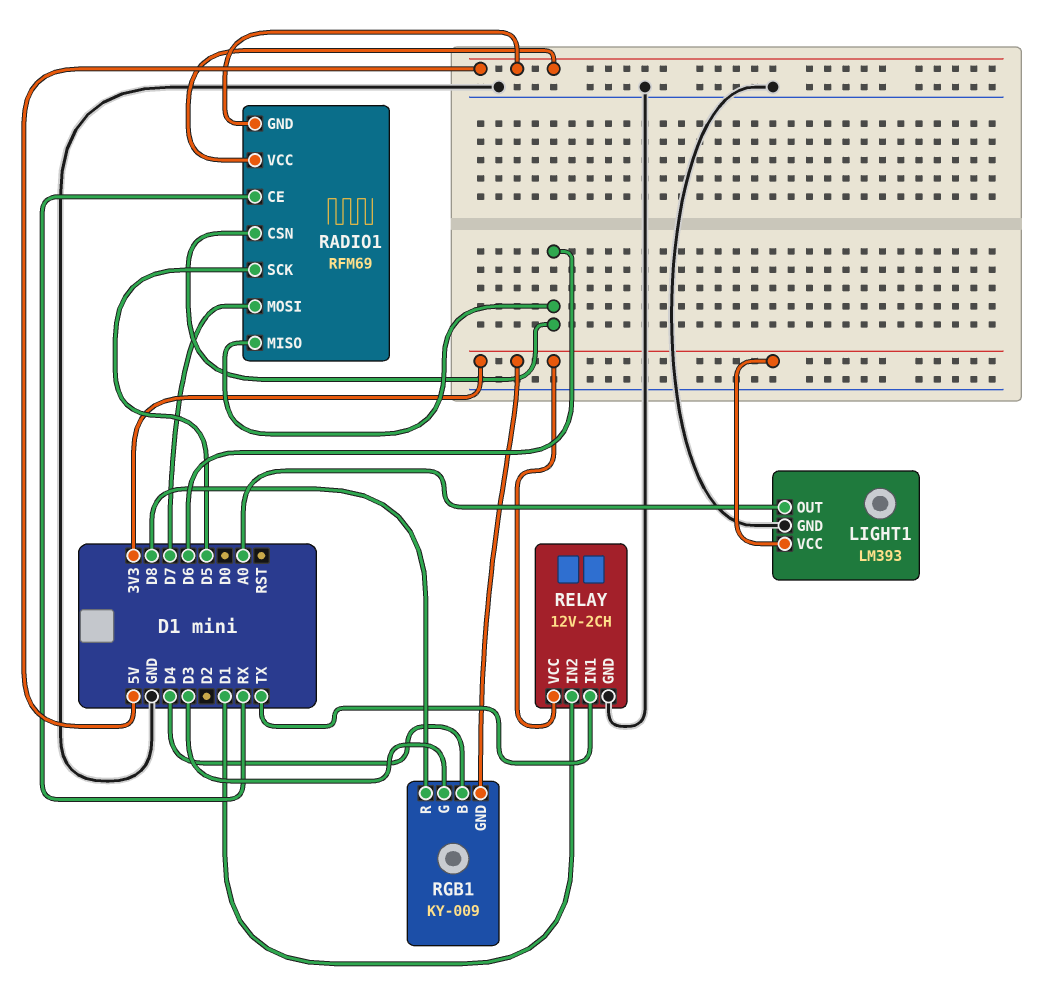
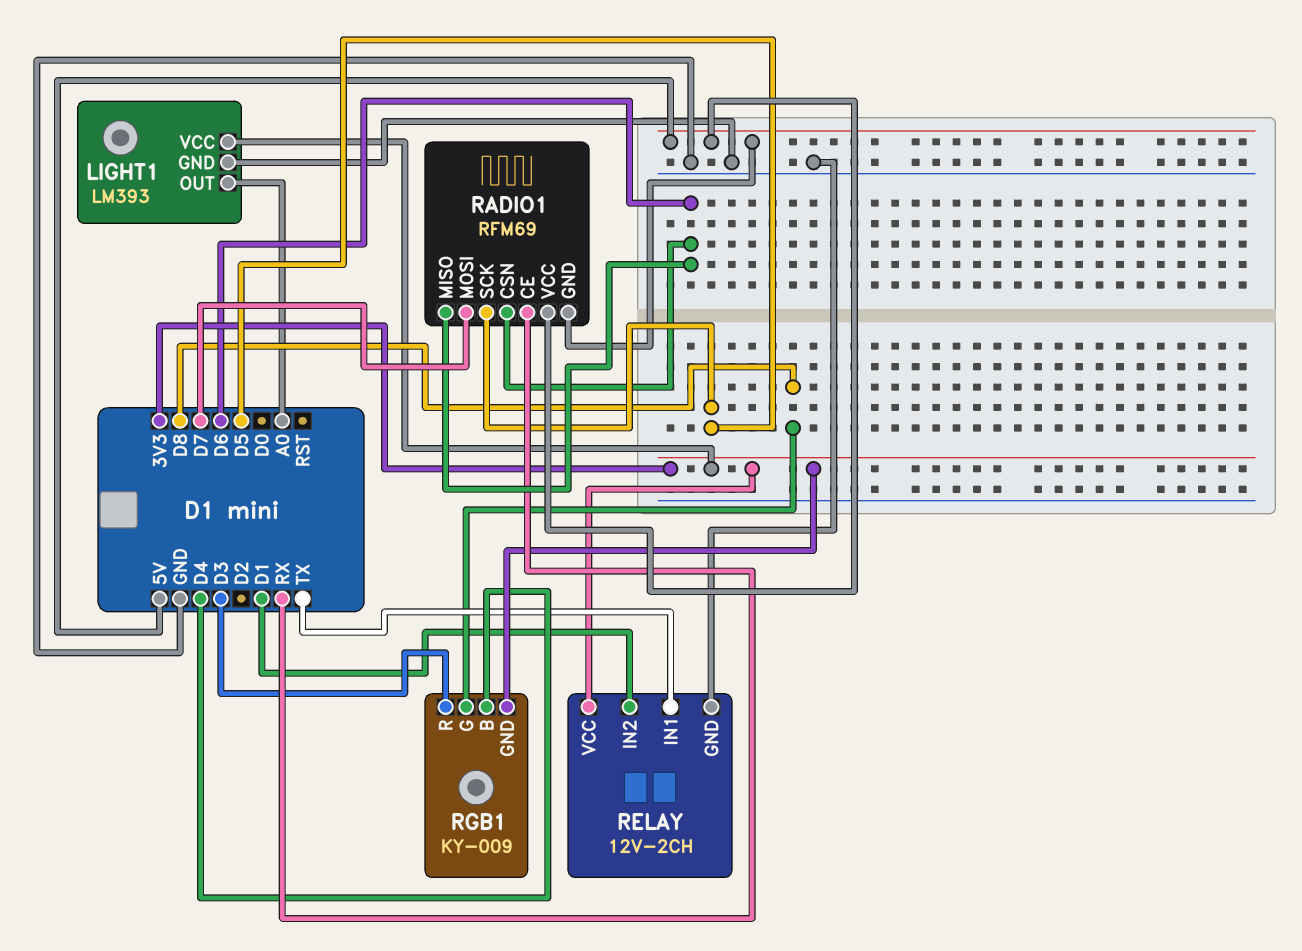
RGB1 pin G: D3 -> D8
RGB1 pin R: D8 -> D3

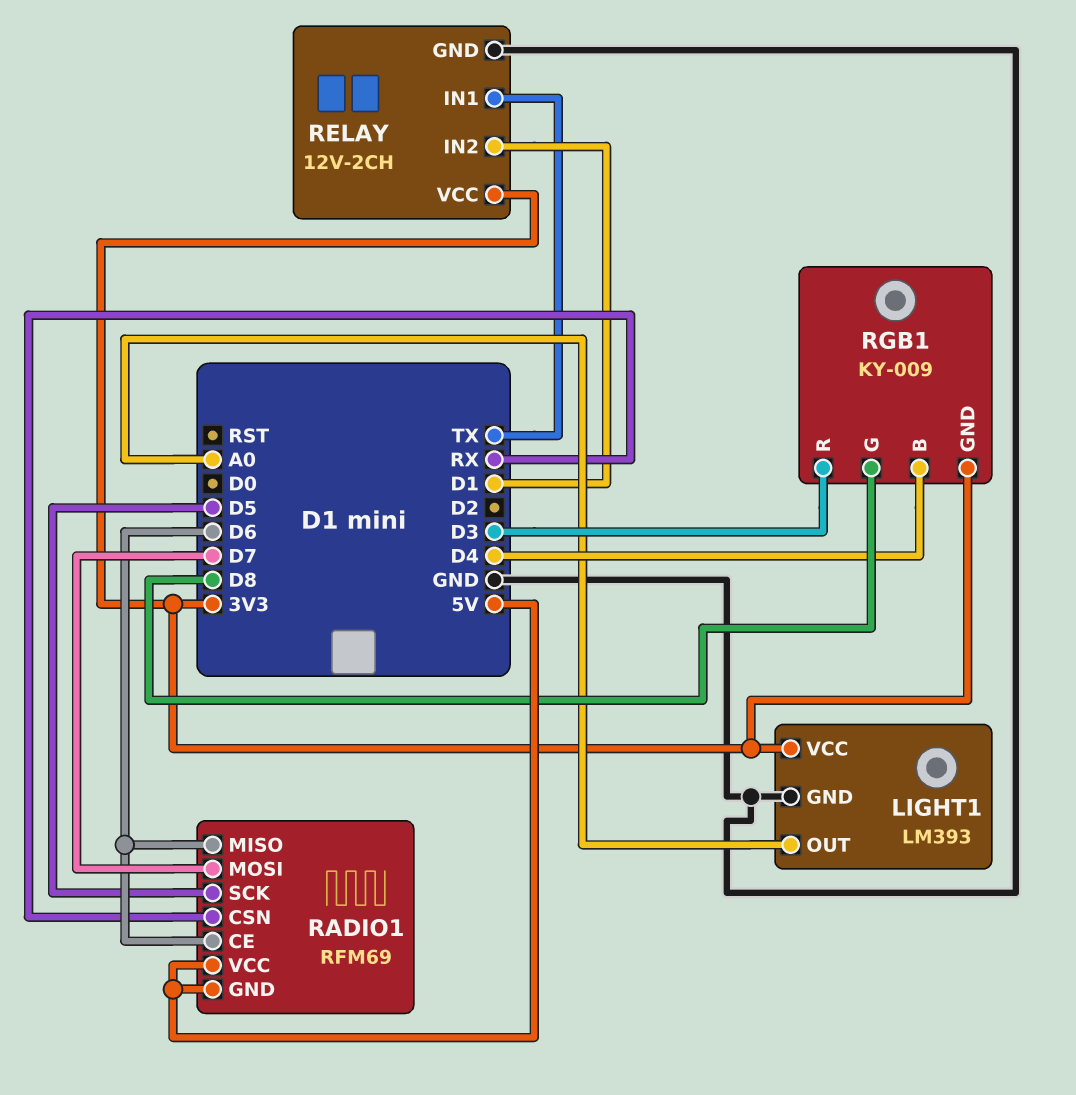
RADIO1 pin CE: RX -> D6
RADIO1 pin CSN: D6 -> RX

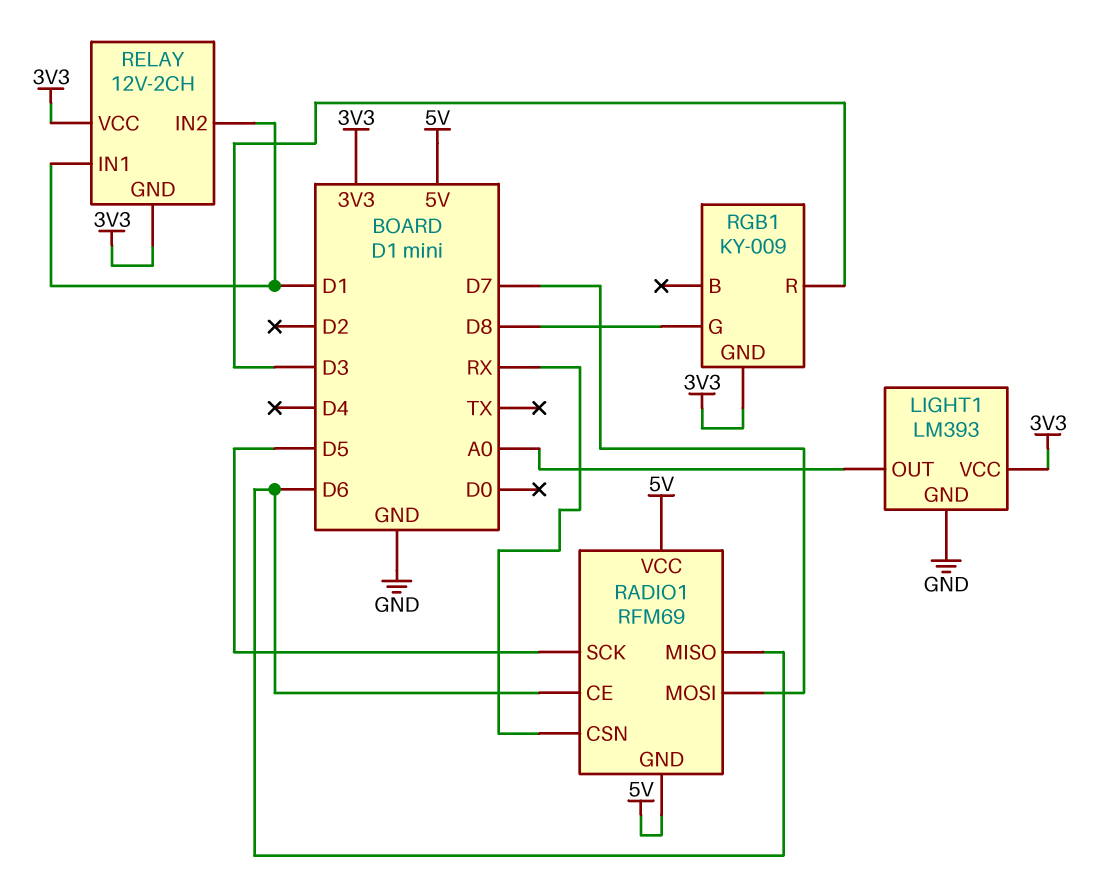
RELAY pin GND: GND -> 3V3
RELAY pin IN1: TX -> D1
RGB1 pin B: D4 -> none

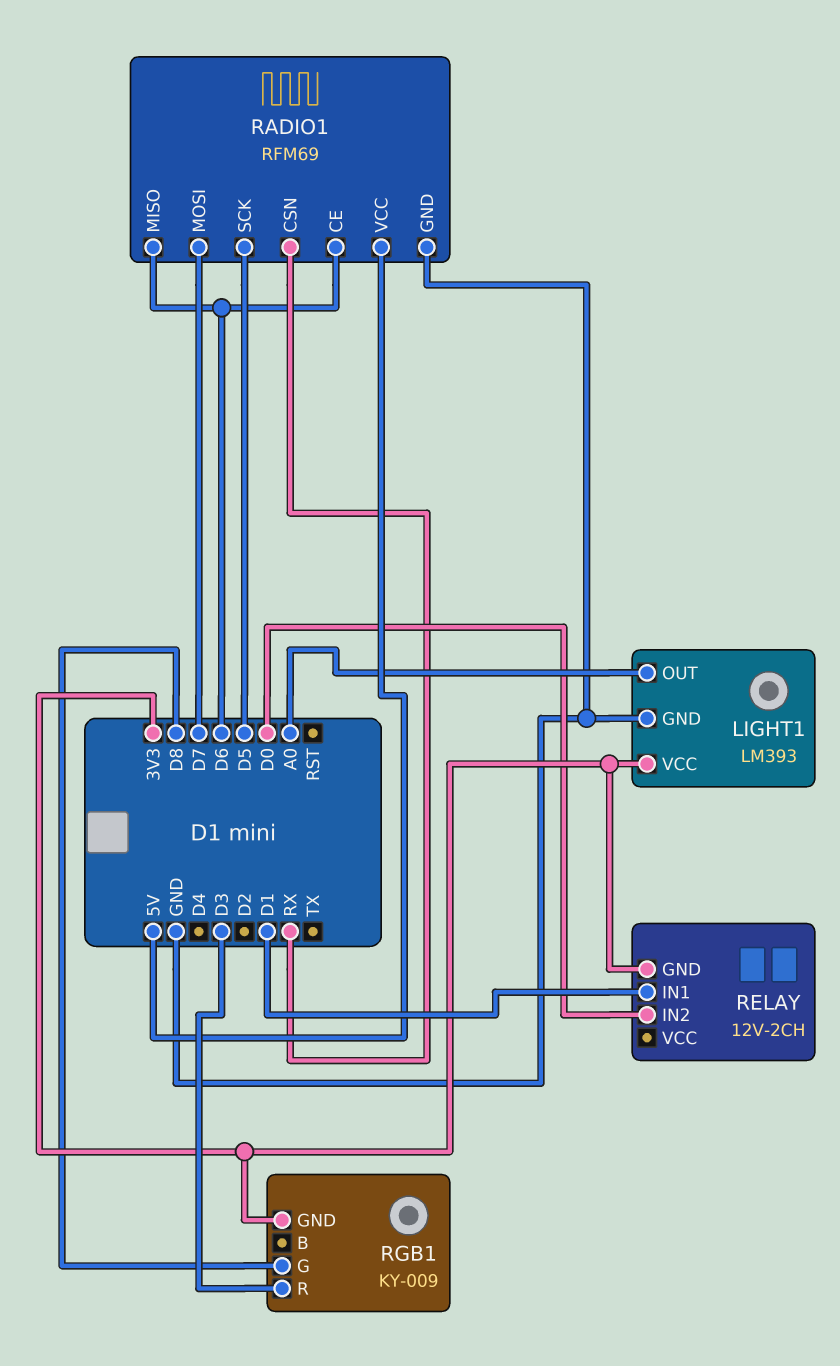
RADIO1 pin GND: 5V -> GND
RELAY pin IN2: D1 -> D0
RELAY pin VCC: 3V3 -> none

